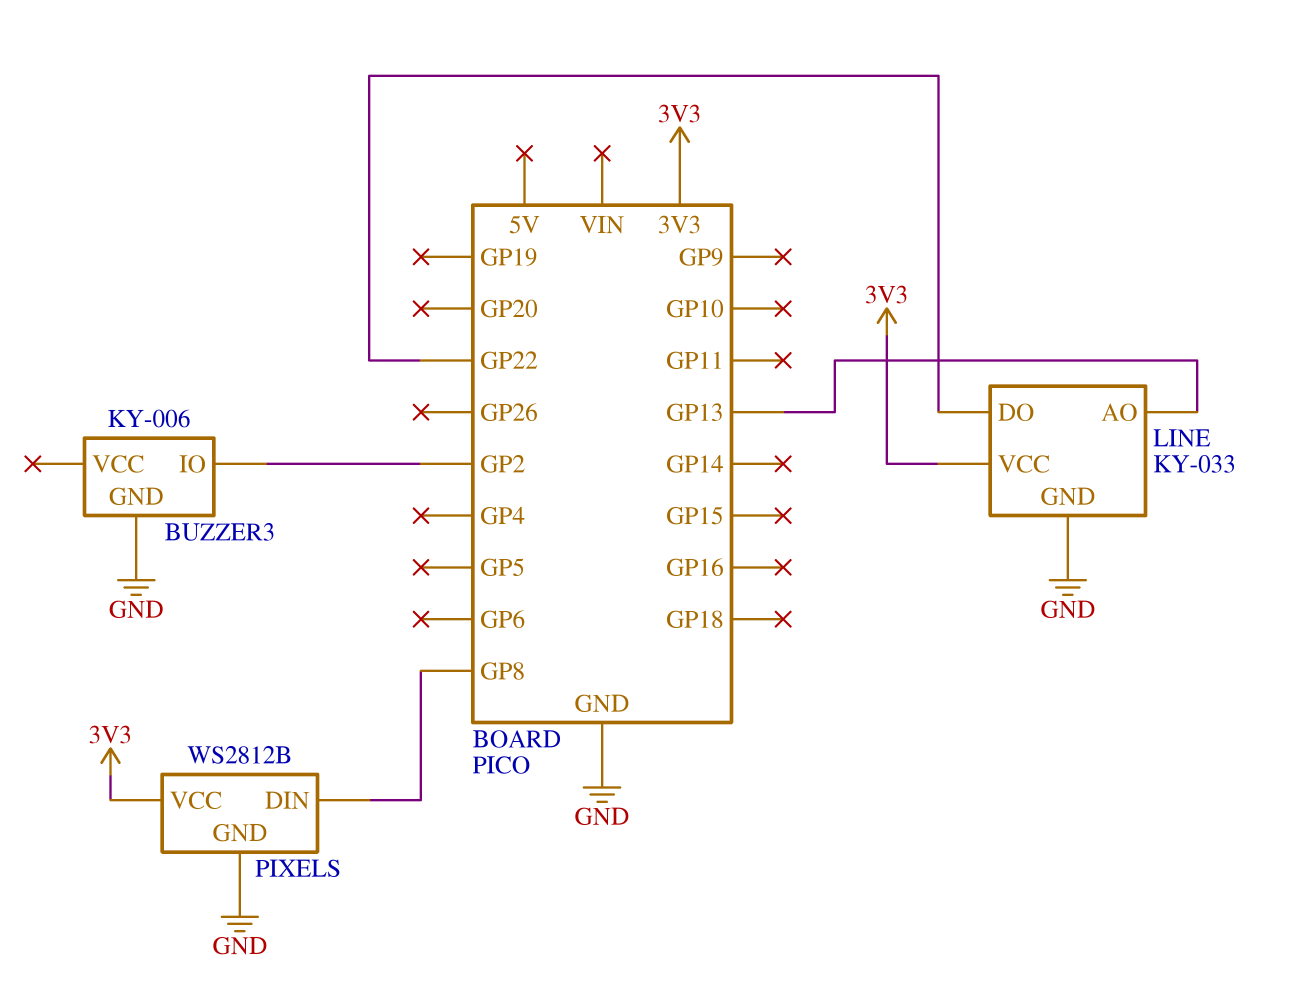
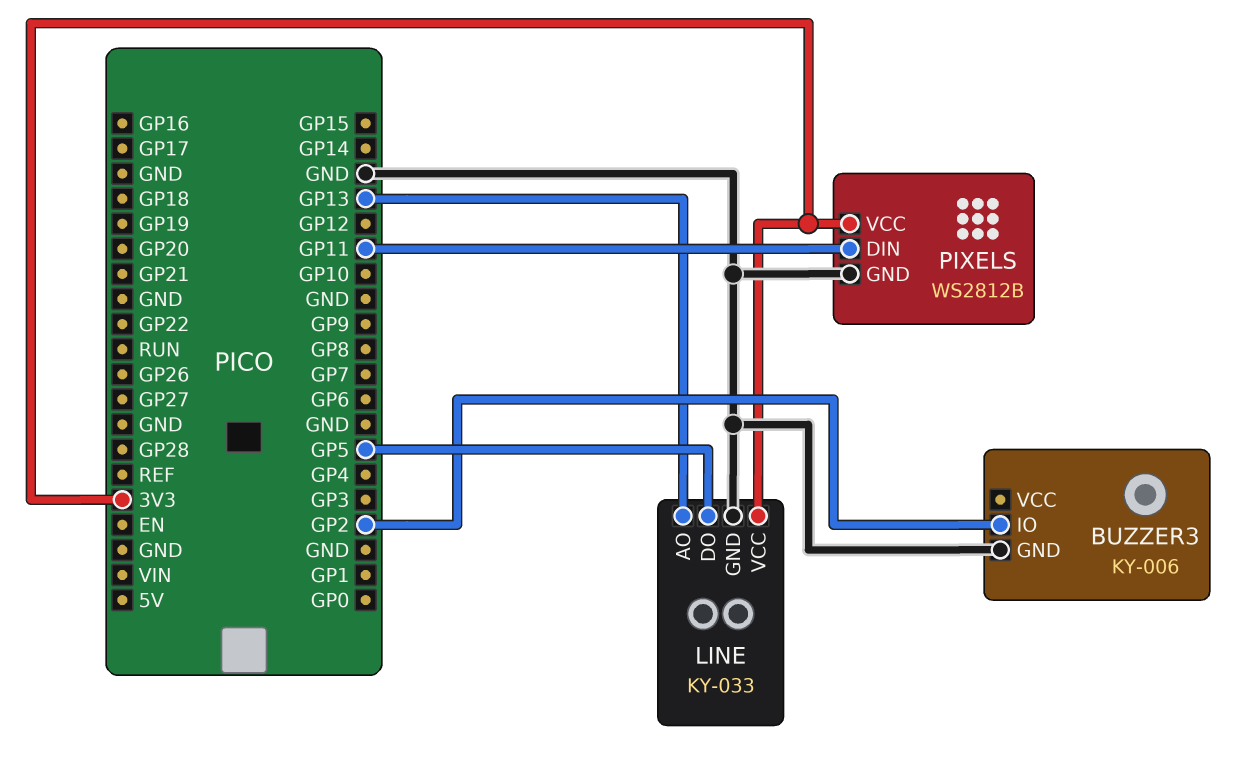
LINE pin DO: GP22 -> GP5
PIXELS pin DIN: GP8 -> GP11

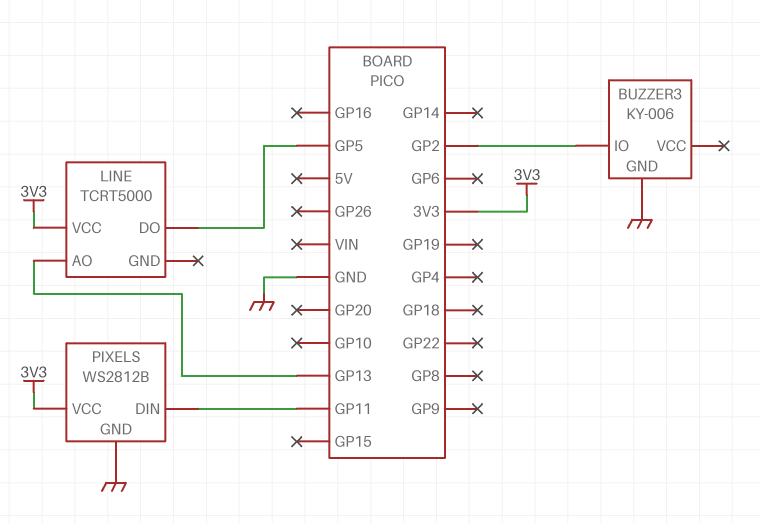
LINE: KY-033 -> TCRT5000
LINE pin GND: GND -> none

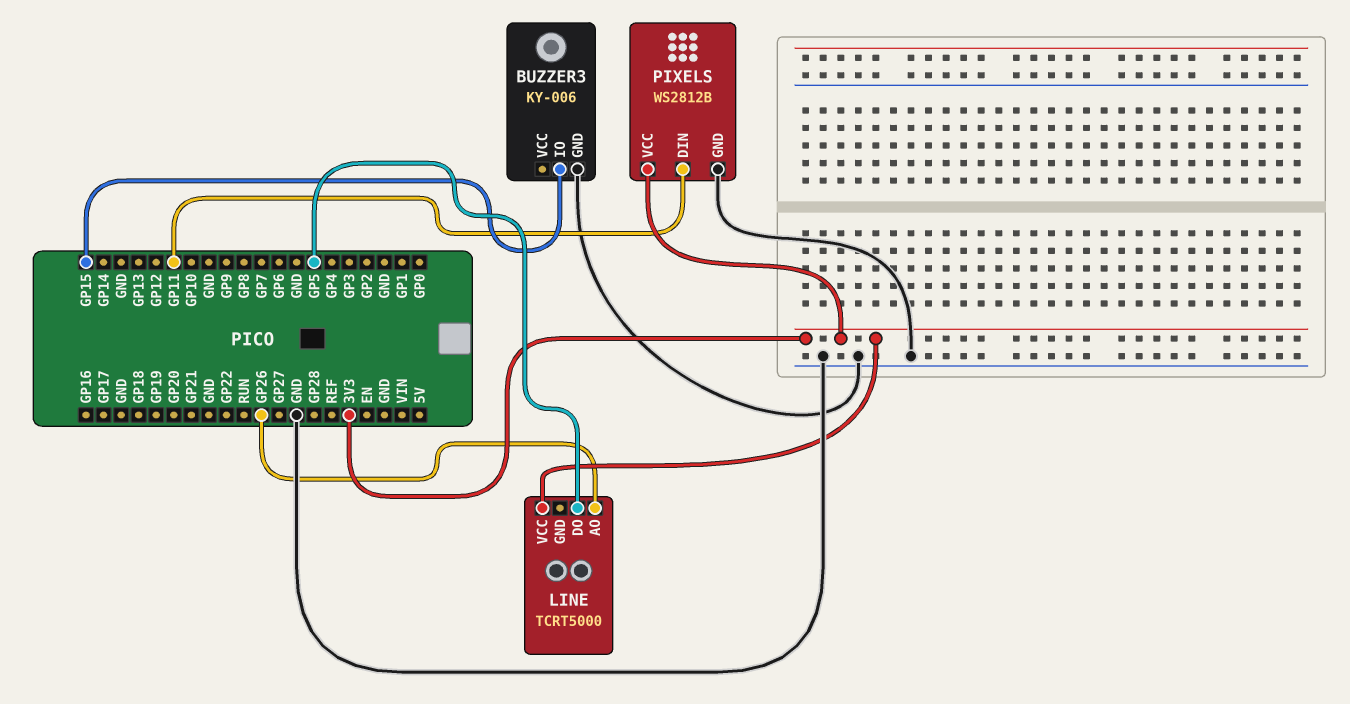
BUZZER3 pin IO: GP2 -> GP15
LINE pin AO: GP13 -> GP26

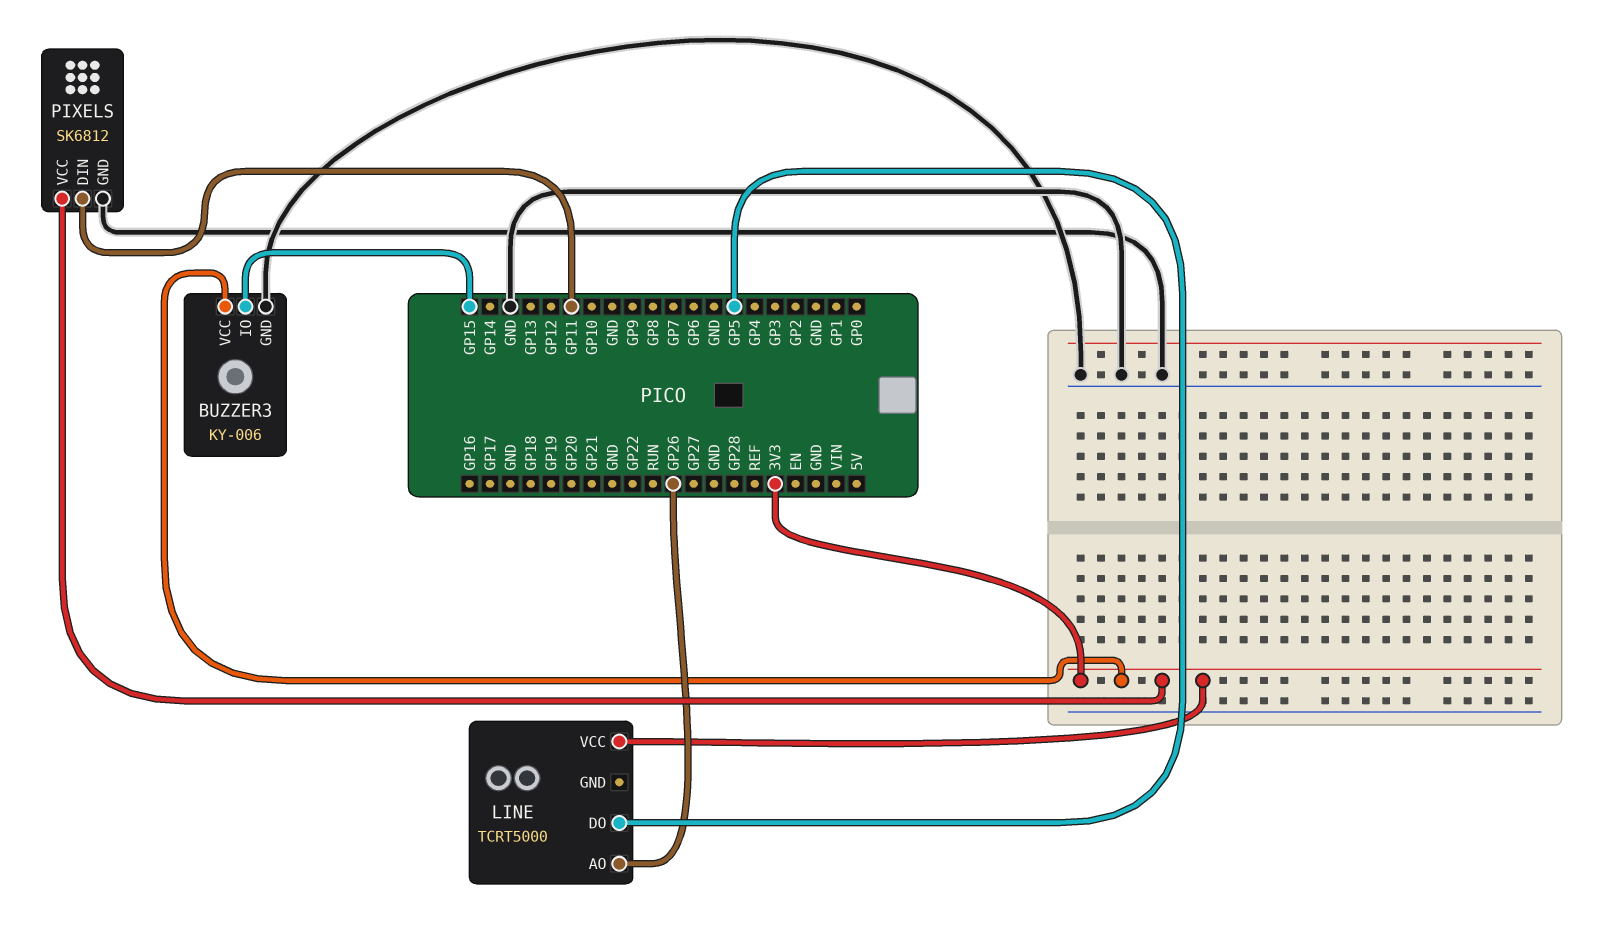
BUZZER3 pin VCC: none -> 3V3
PIXELS: WS2812B -> SK6812

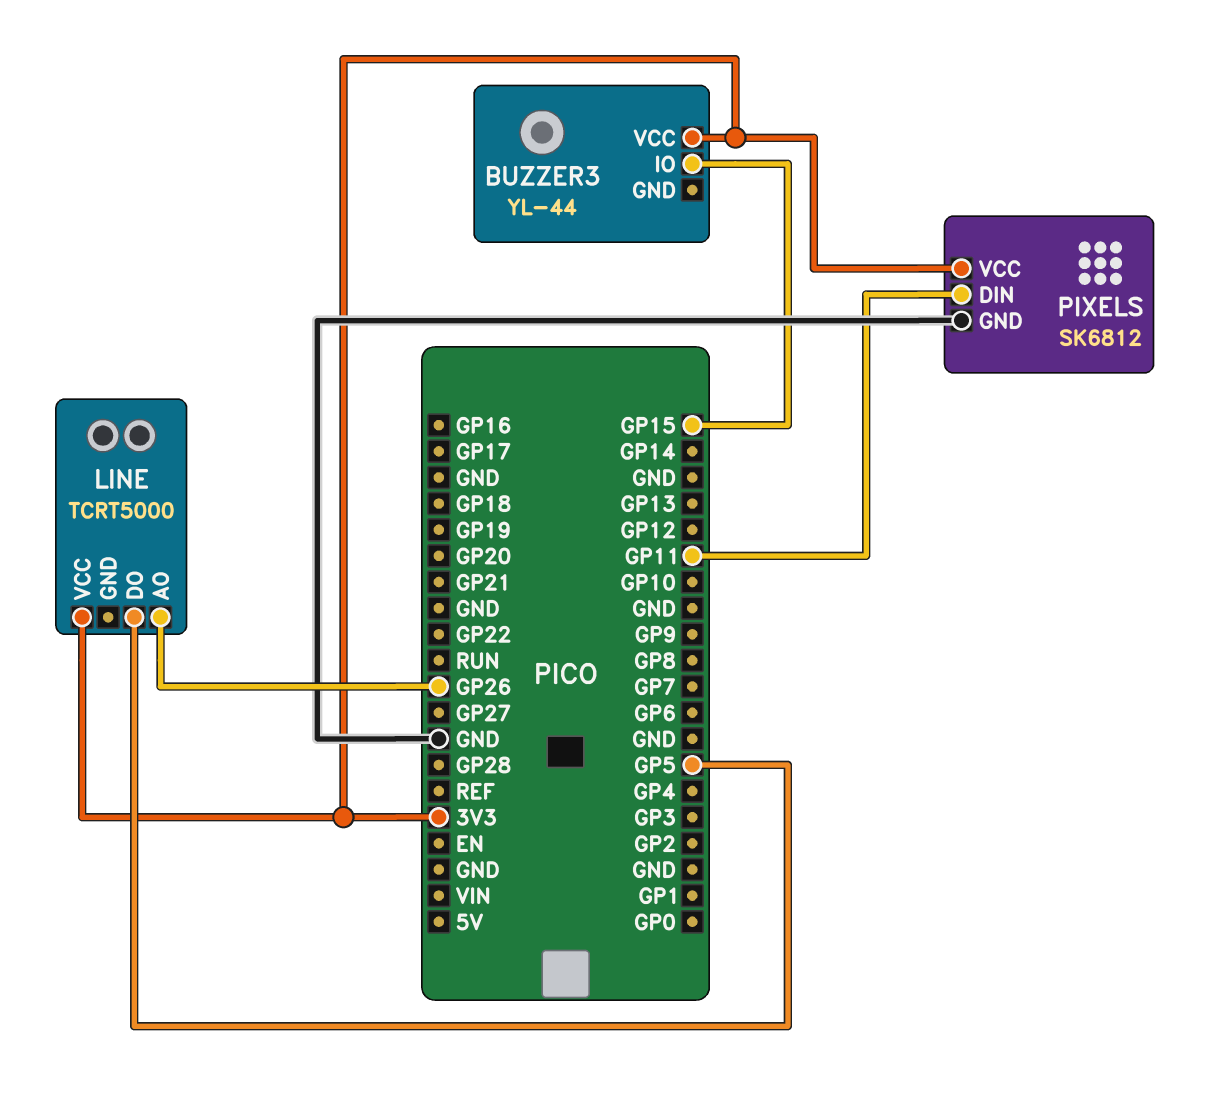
BUZZER3: KY-006 -> YL-44
BUZZER3 pin GND: GND -> none

